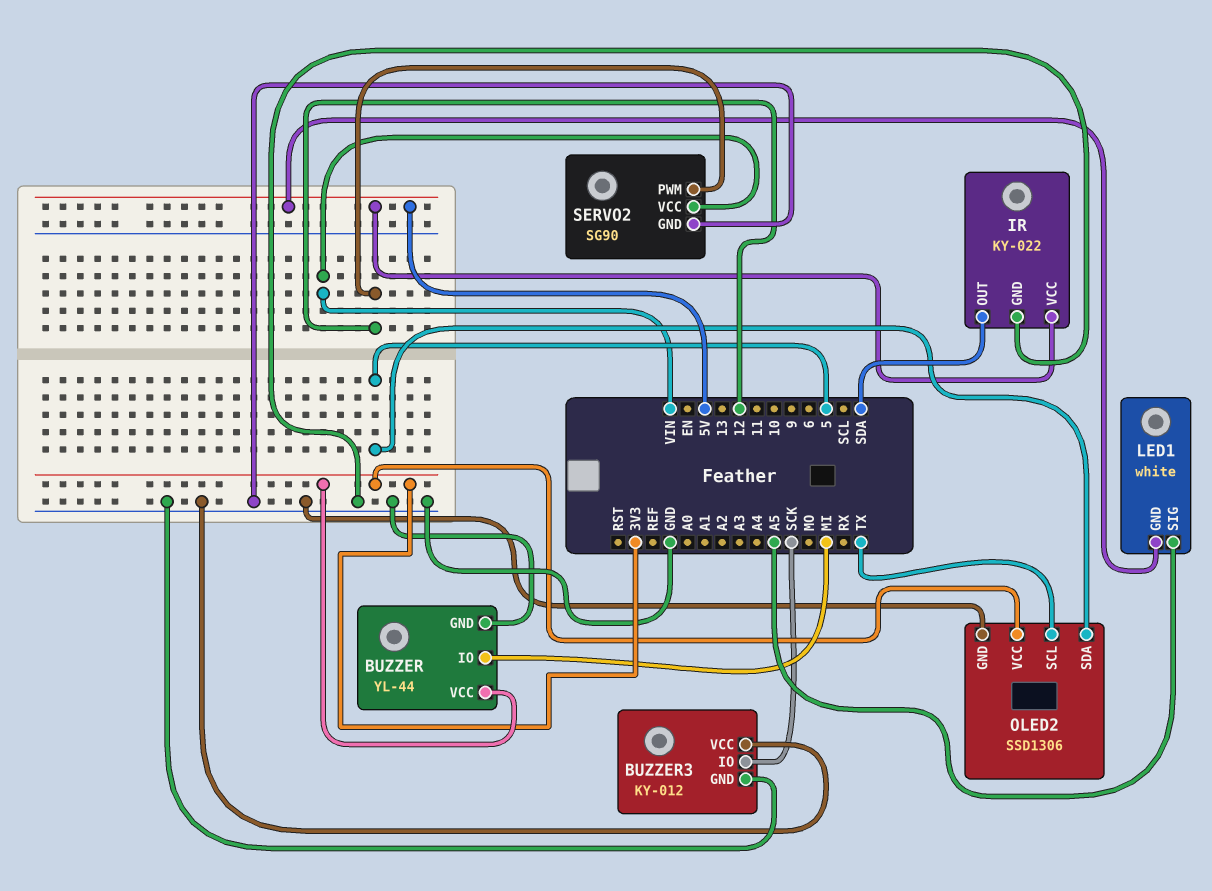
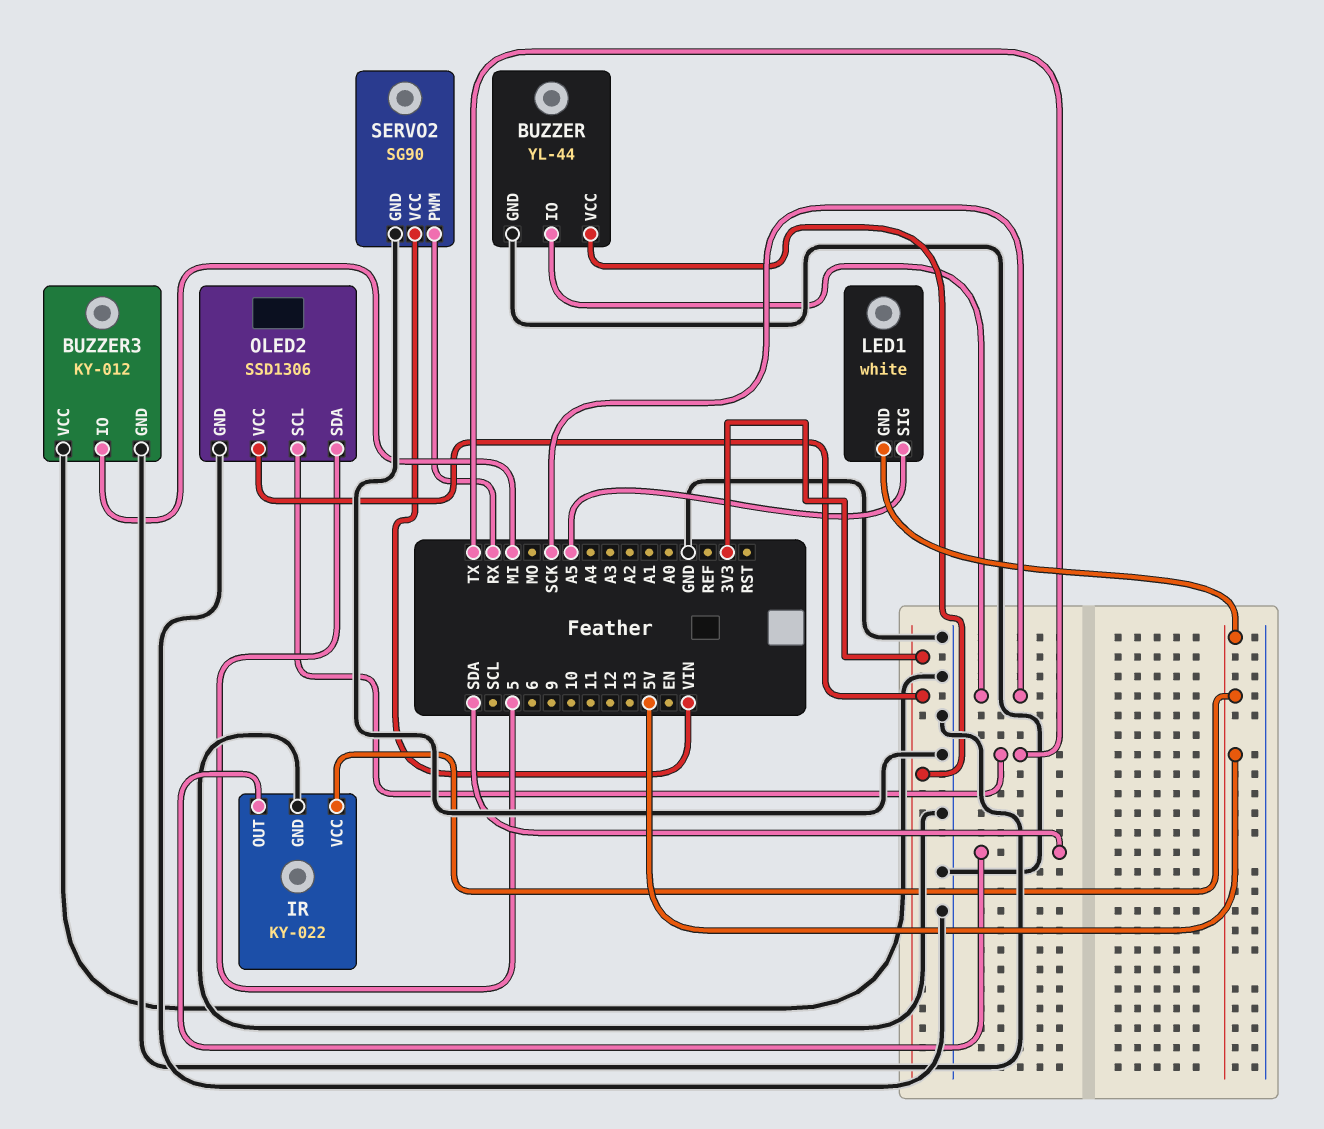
BUZZER pin IO: MI -> SCK
BUZZER3 pin IO: SCK -> MI
SERVO2 pin PWM: 12 -> RX

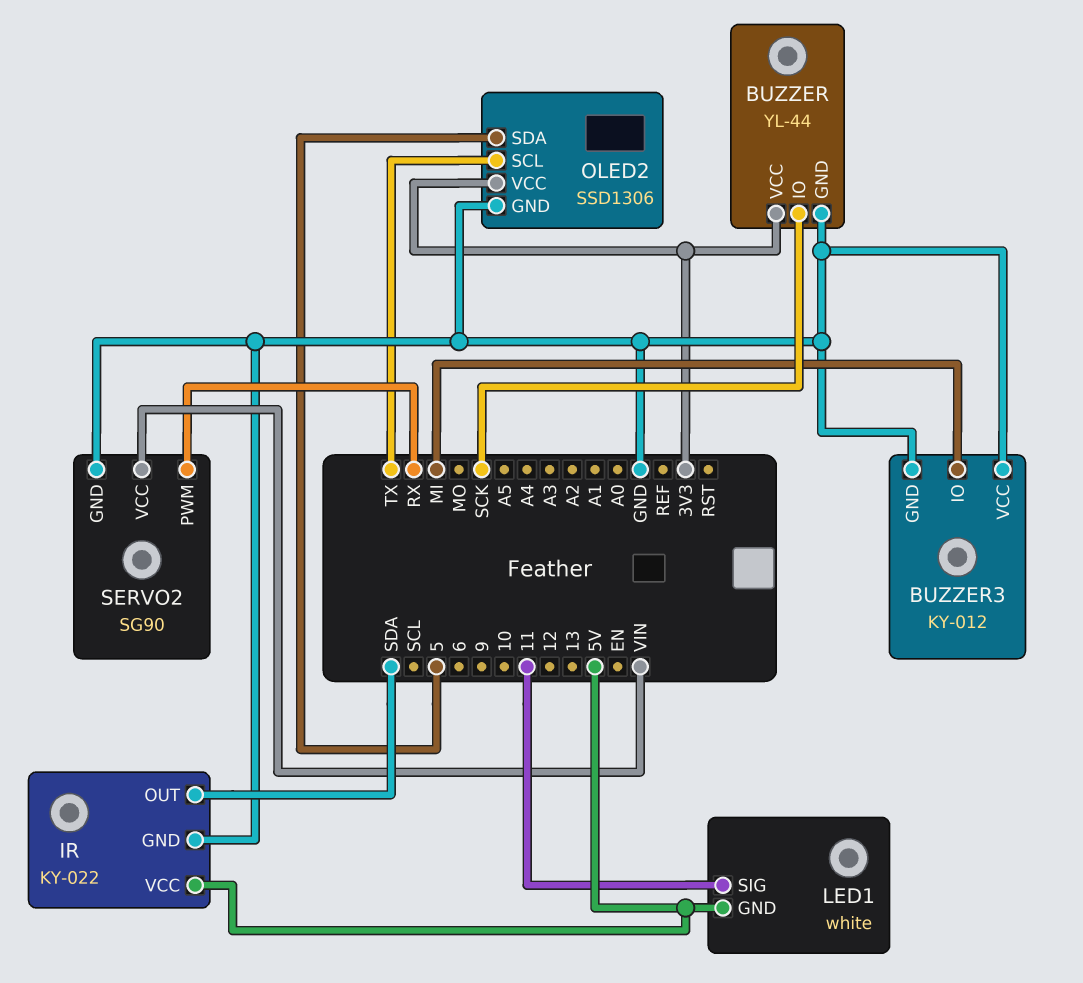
LED1 pin SIG: A5 -> 11

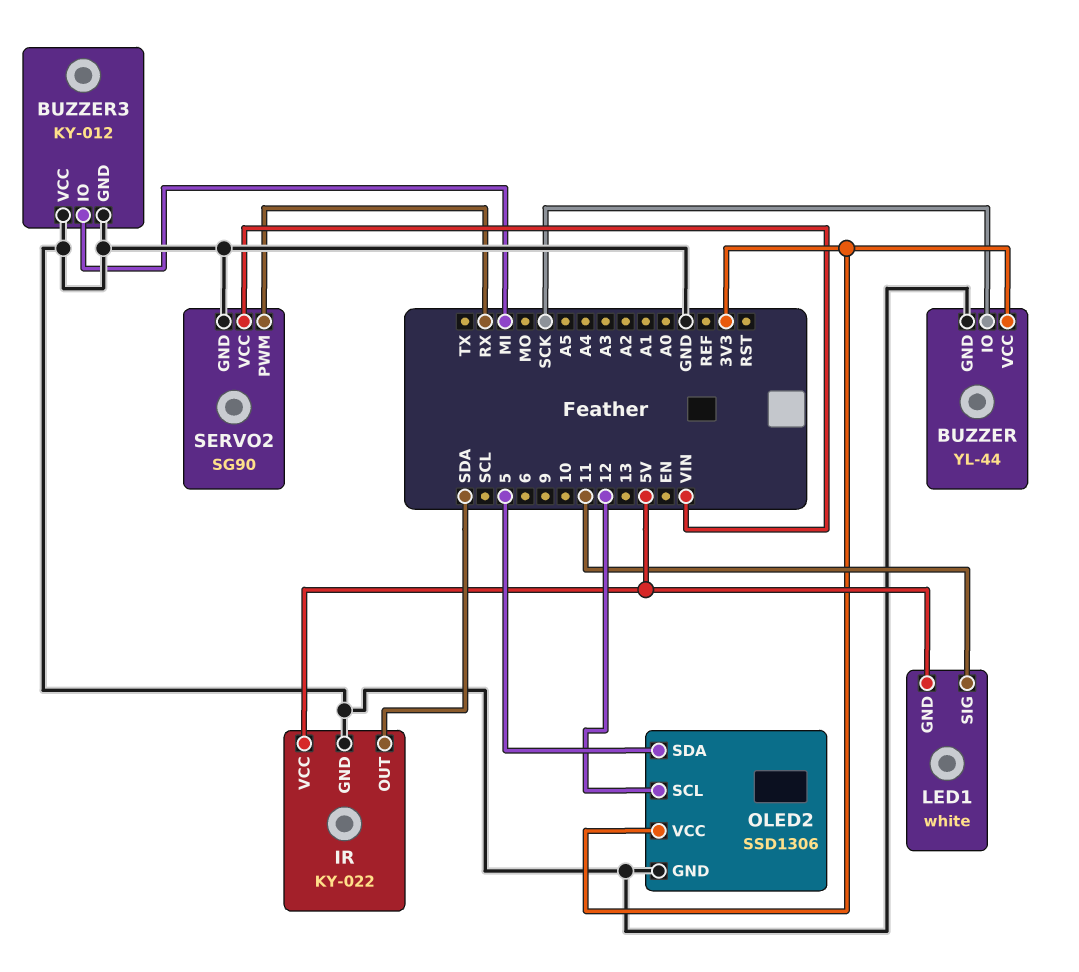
OLED2 pin SCL: TX -> 12

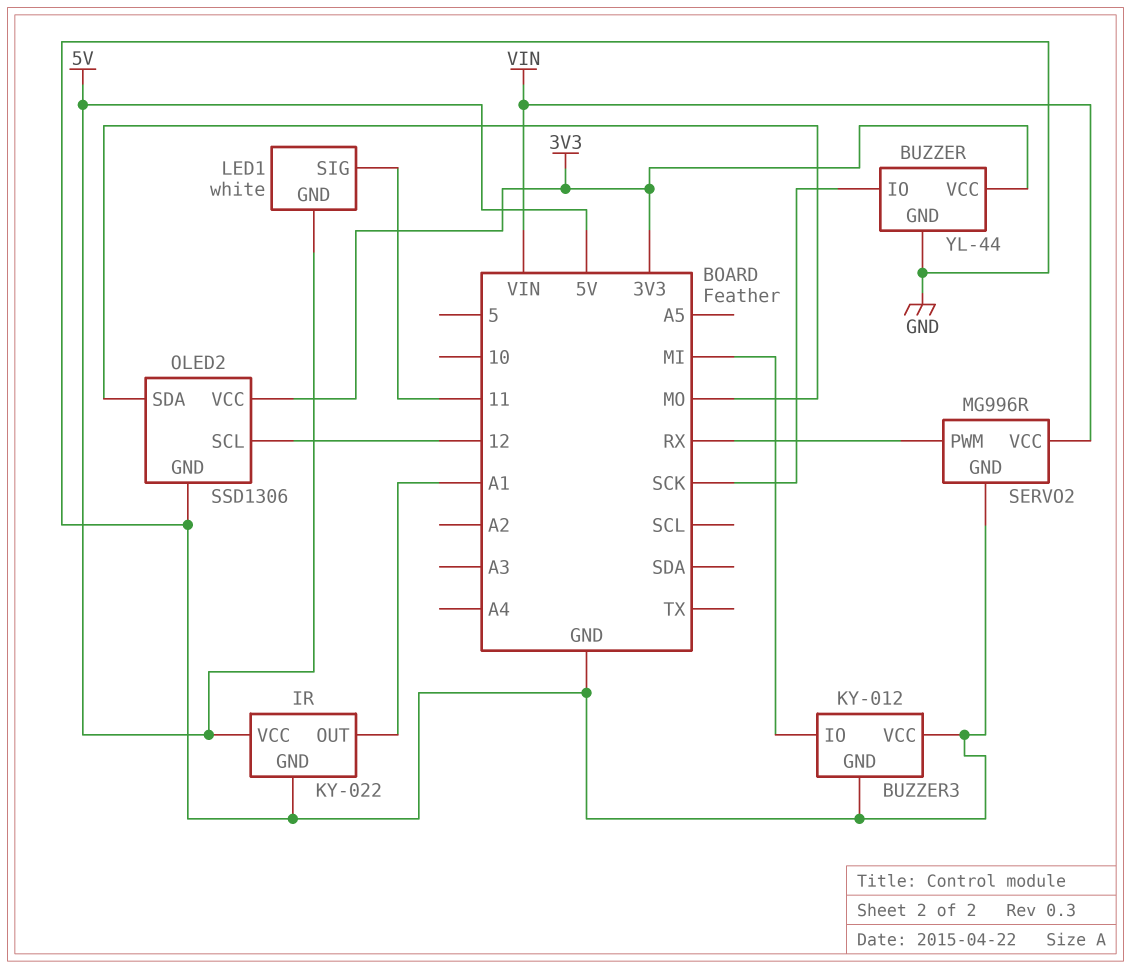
IR pin OUT: SDA -> A1
OLED2 pin SDA: 5 -> MO
SERVO2: SG90 -> MG996R

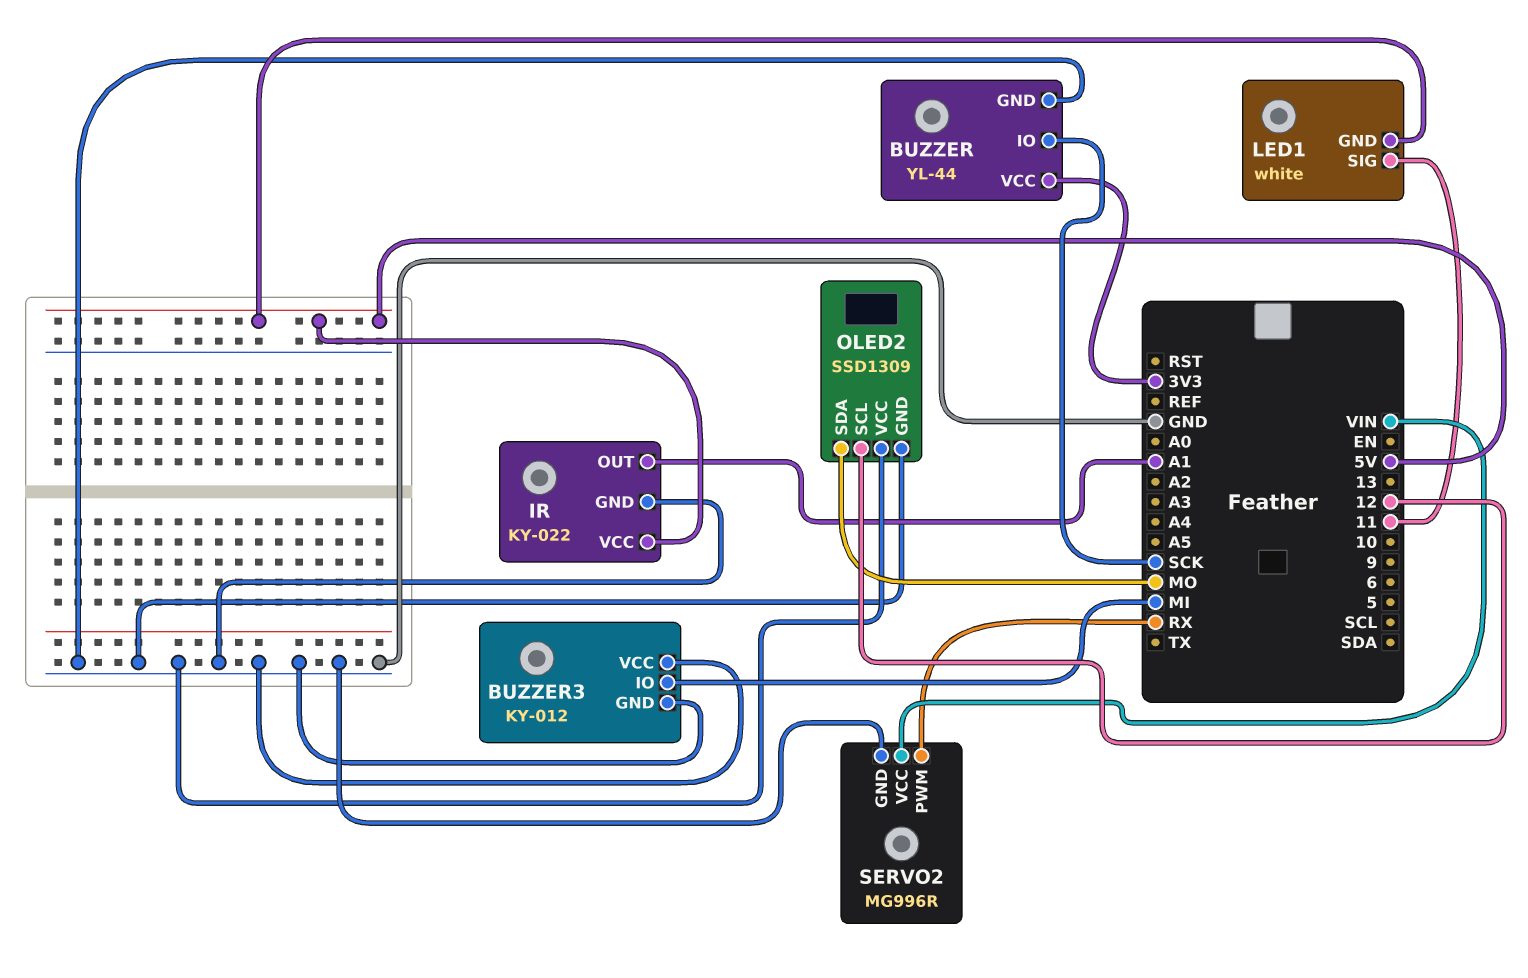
OLED2: SSD1306 -> SSD1309
OLED2 pin VCC: 3V3 -> GND

